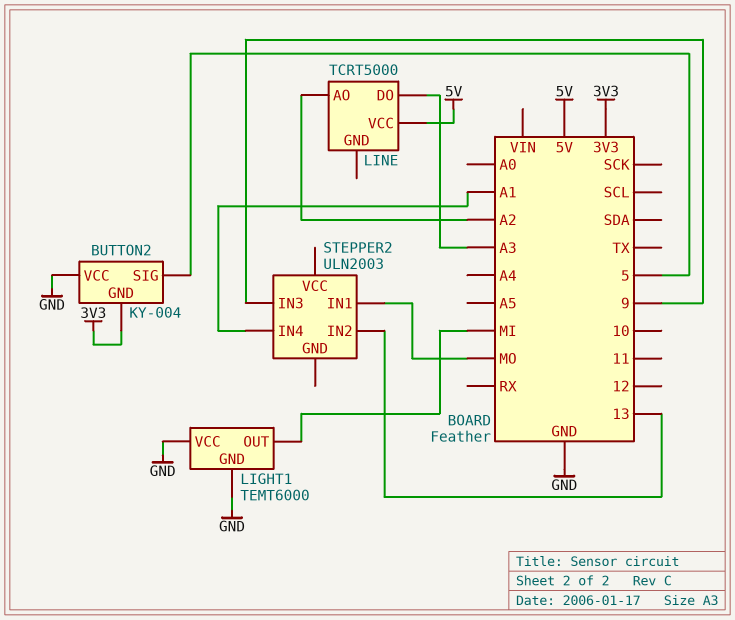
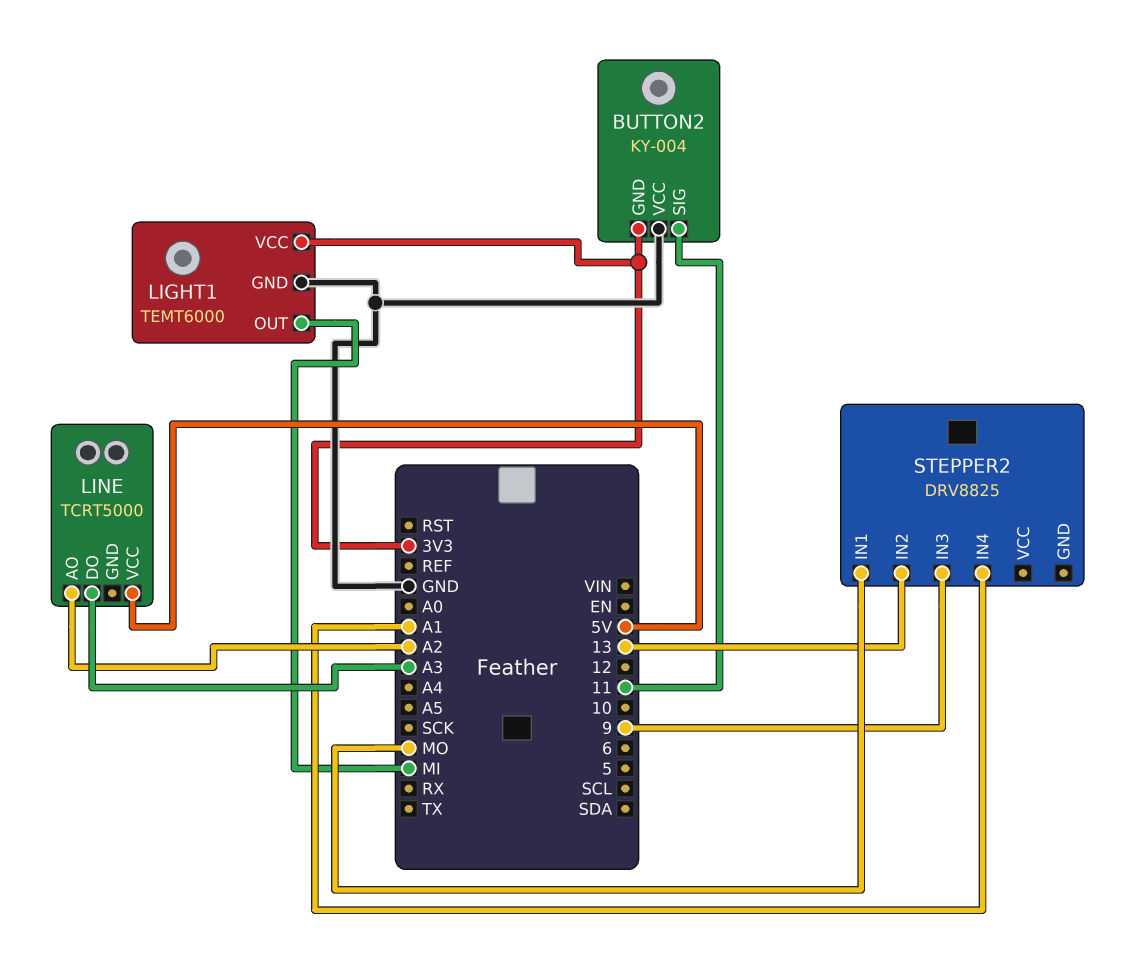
BUTTON2 pin SIG: 5 -> 11
LIGHT1 pin VCC: GND -> 3V3
STEPPER2: ULN2003 -> DRV8825

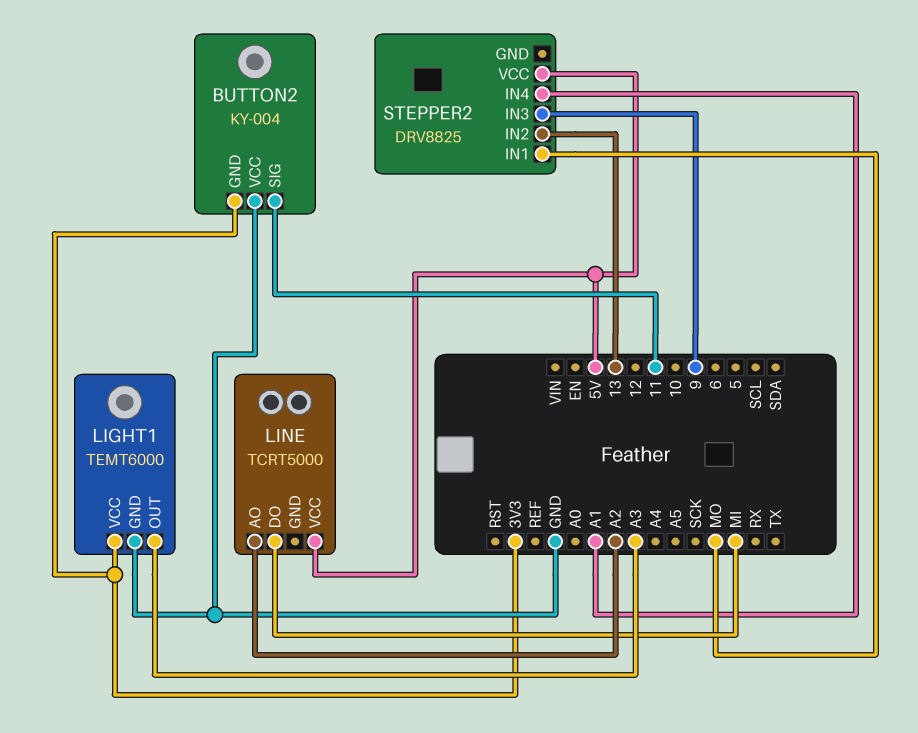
LIGHT1 pin OUT: MI -> A3
LINE pin DO: A3 -> MI
STEPPER2 pin VCC: none -> 5V

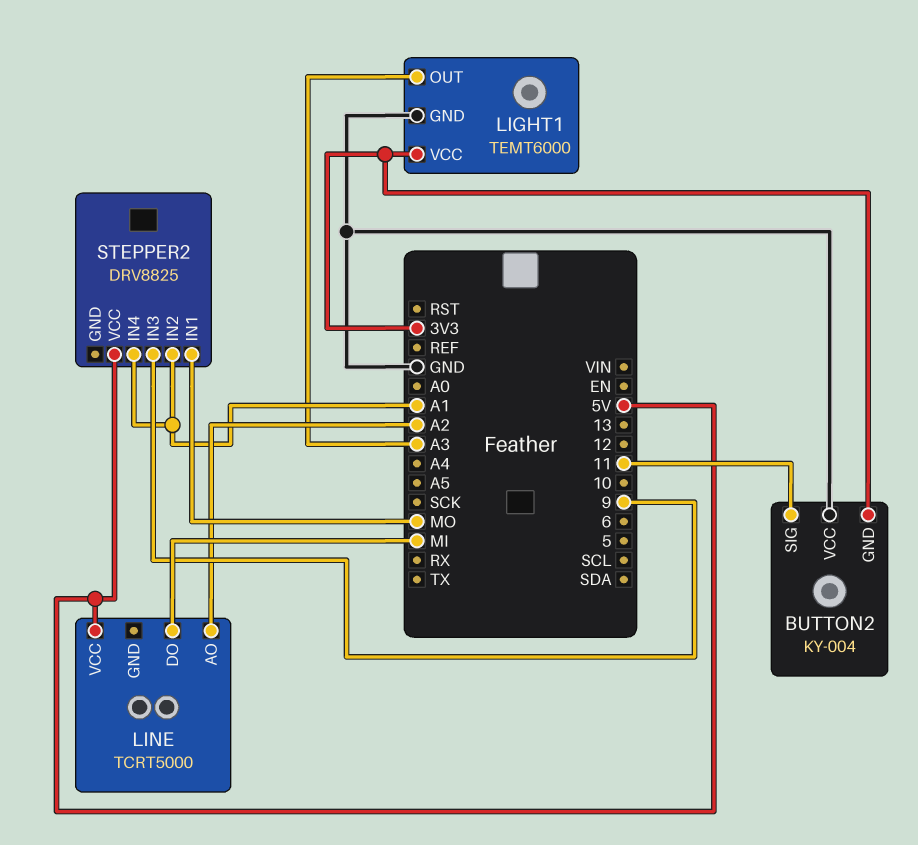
STEPPER2 pin IN2: 13 -> A1

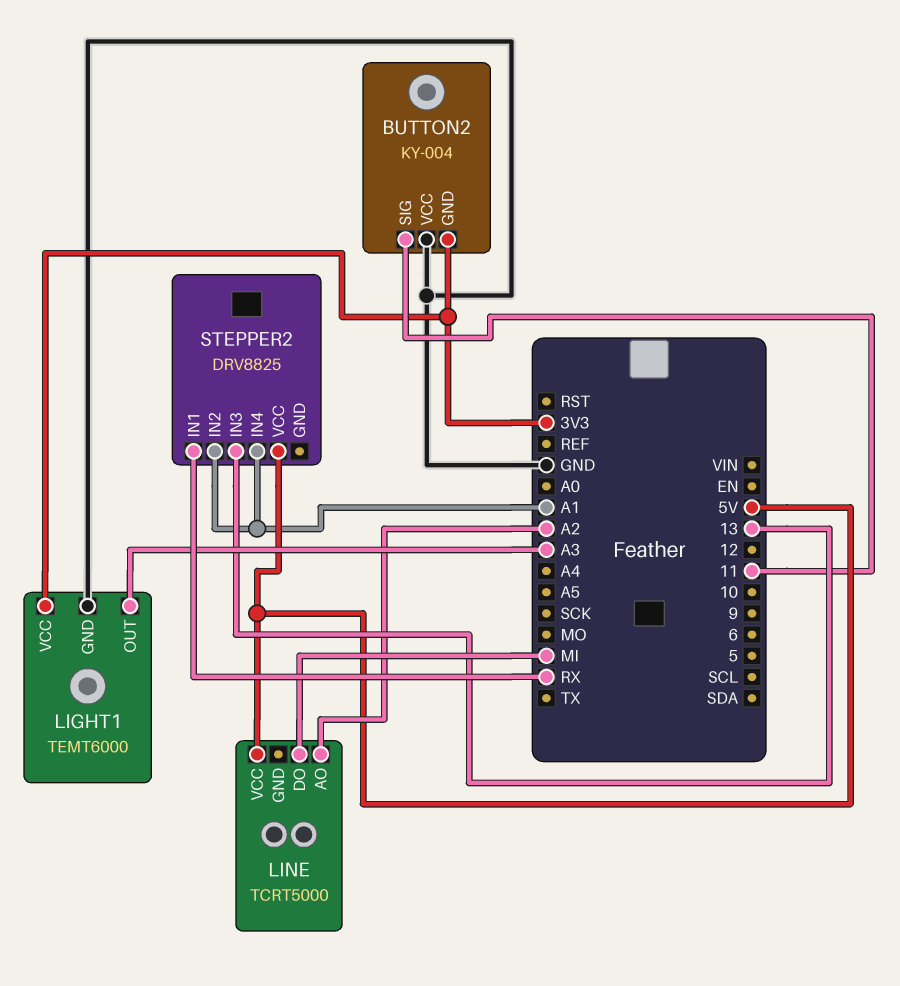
STEPPER2 pin IN1: MO -> RX
STEPPER2 pin IN3: 9 -> 13

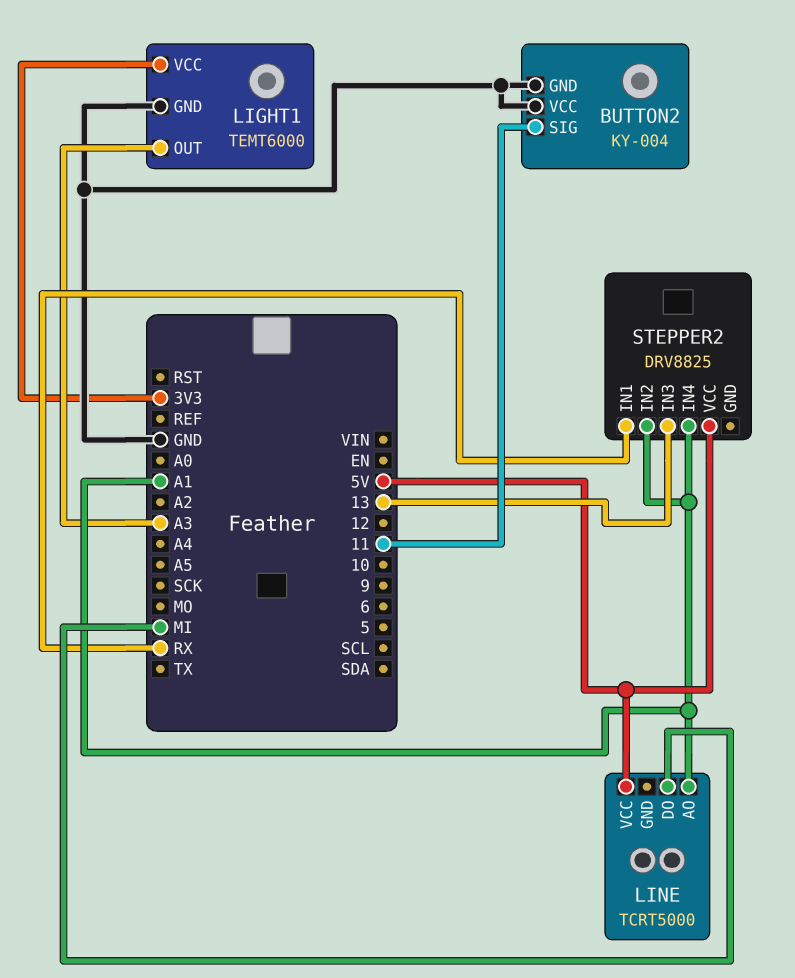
BUTTON2 pin GND: 3V3 -> GND
LINE pin AO: A2 -> A1

